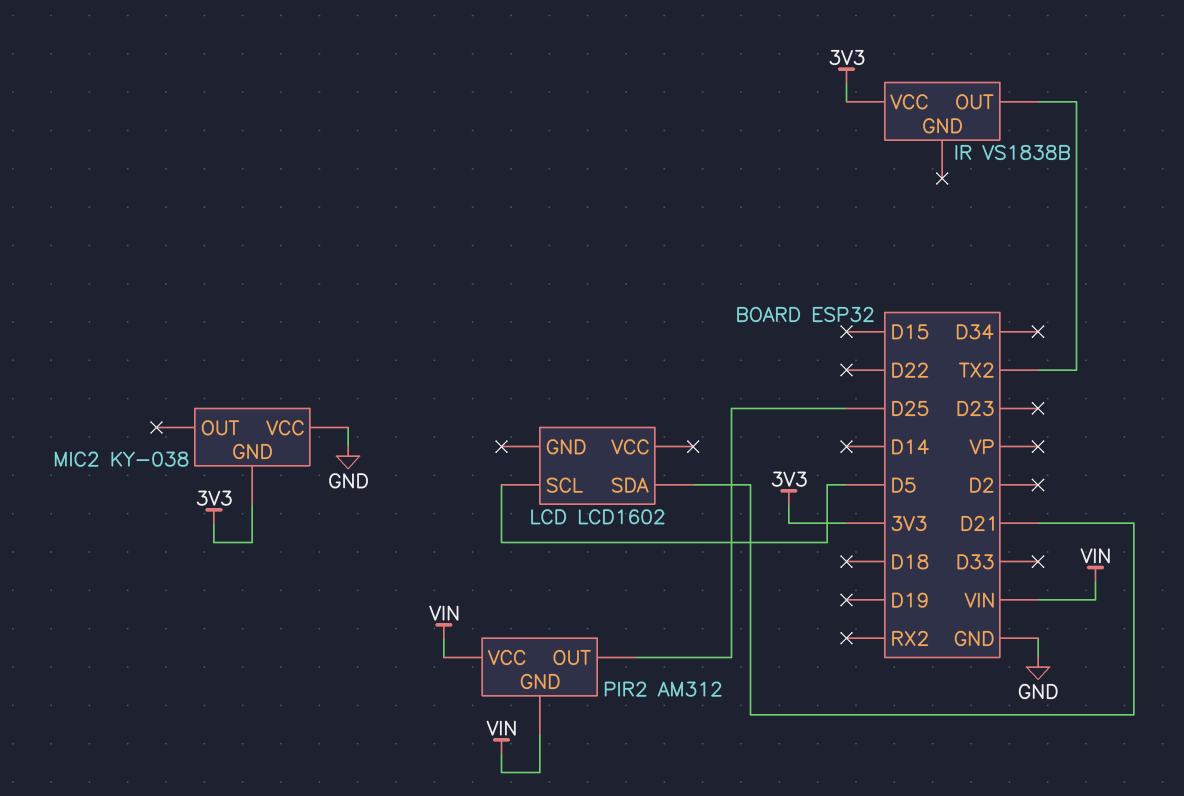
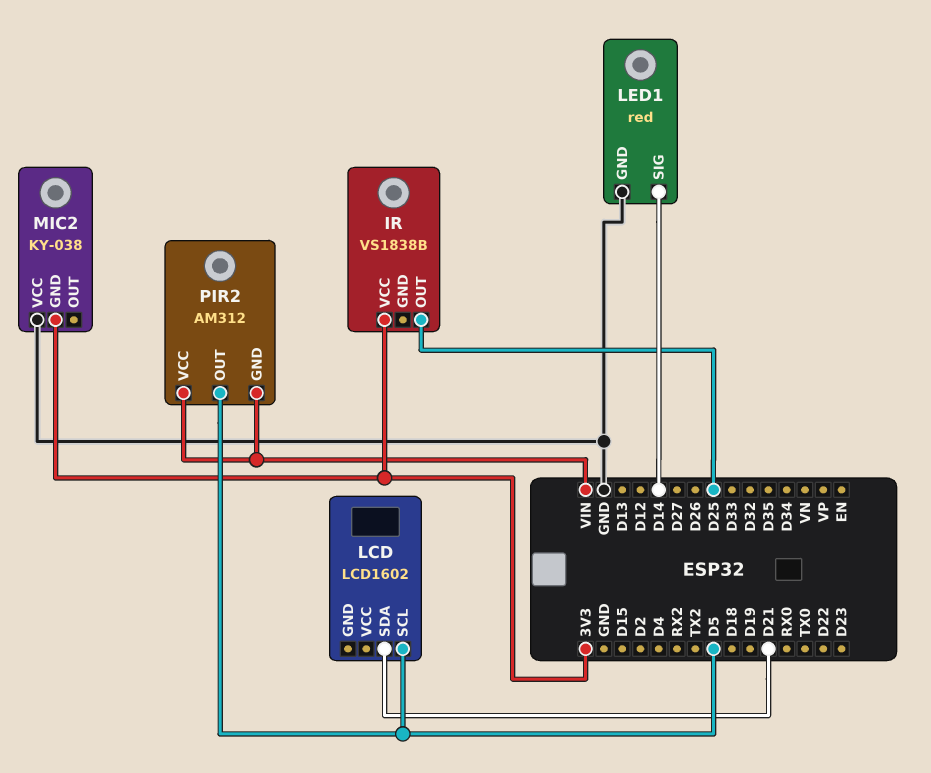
IR pin OUT: TX2 -> D25
LED1: none -> red
LED1 pin GND: none -> GND
LED1 pin SIG: none -> D14
PIR2 pin OUT: D25 -> D5

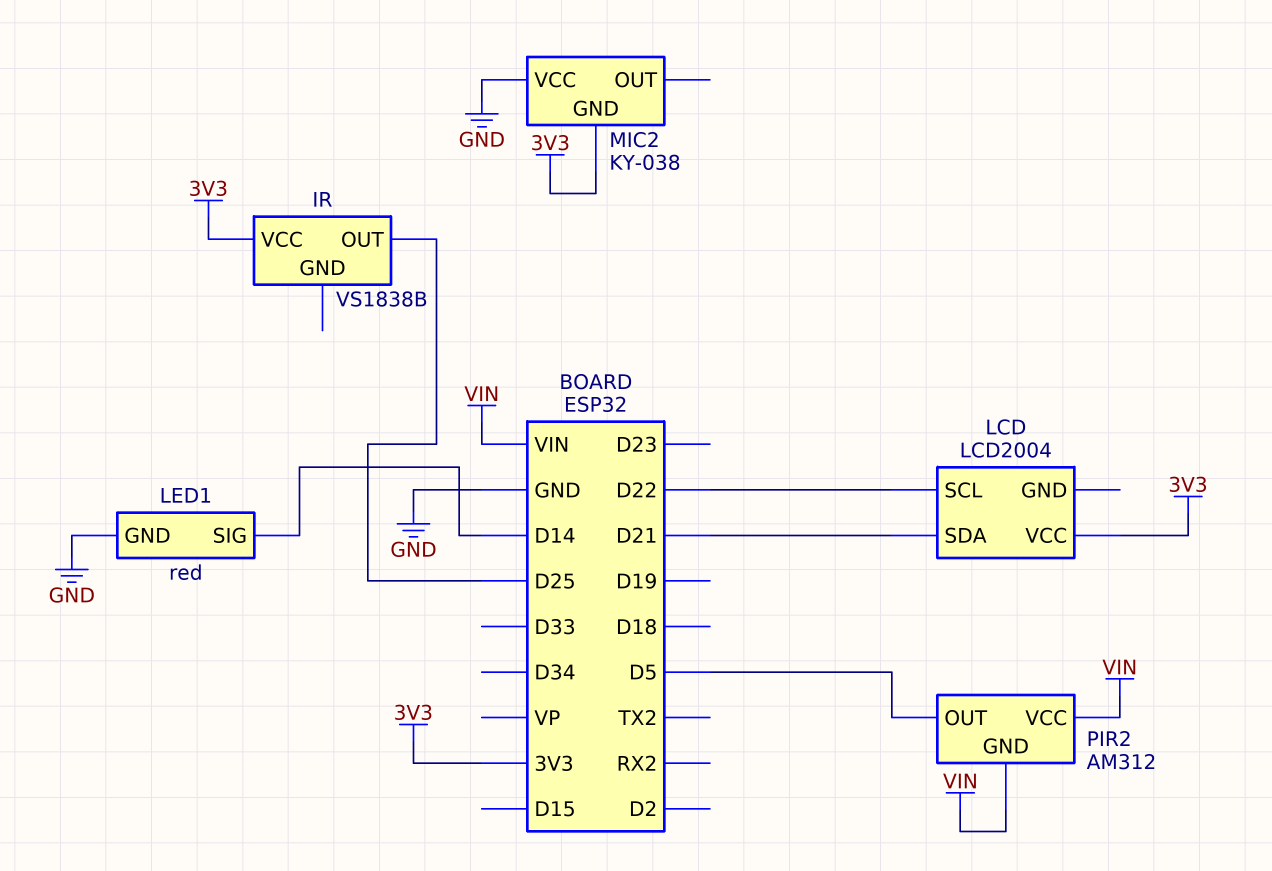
LCD: LCD1602 -> LCD2004
LCD pin SCL: D5 -> D22
LCD pin VCC: none -> 3V3

